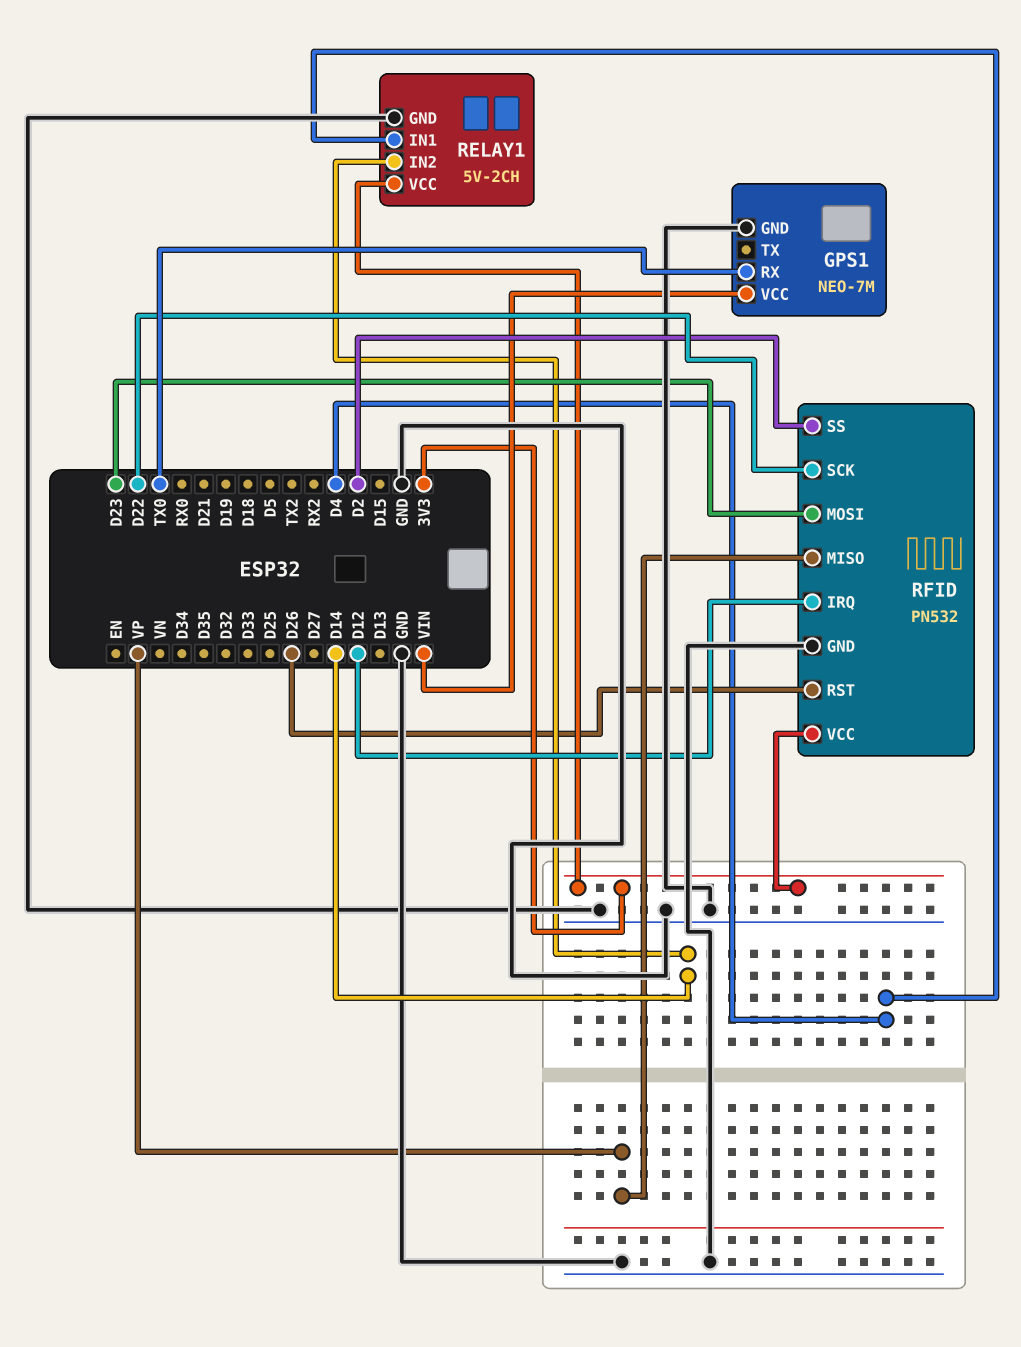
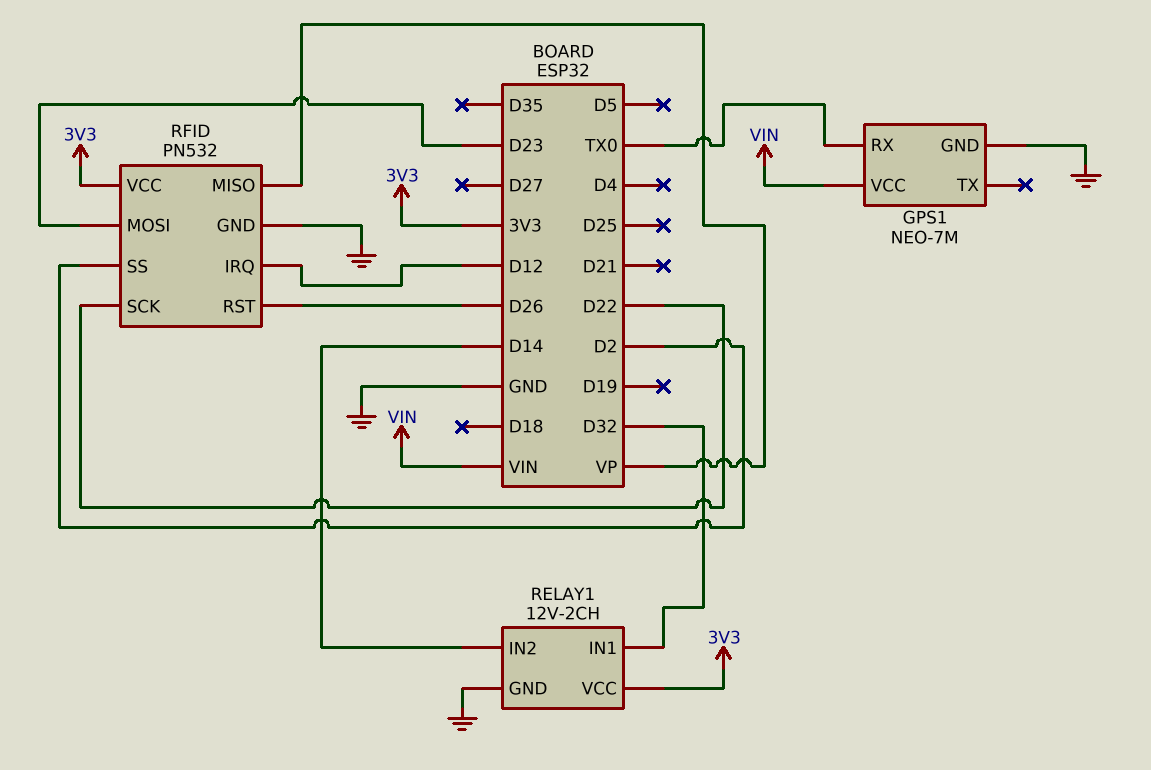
RELAY1: 5V-2CH -> 12V-2CH
RELAY1 pin IN1: D4 -> D32

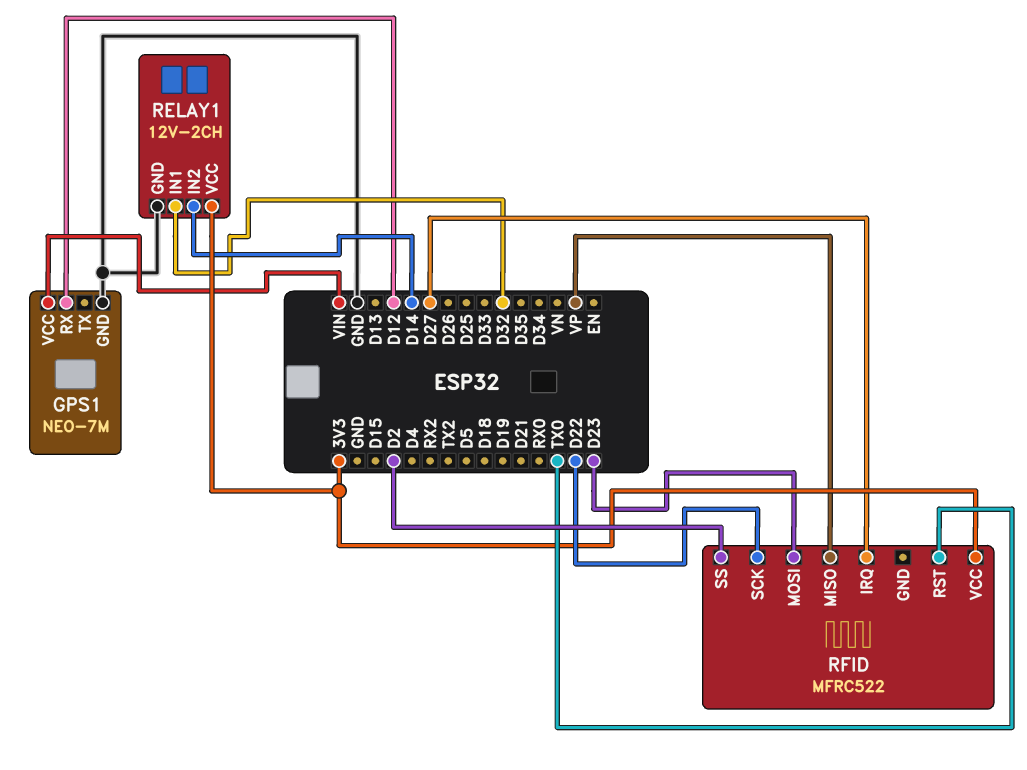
GPS1 pin RX: TX0 -> D12
RFID: PN532 -> MFRC522
RFID pin GND: GND -> none
RFID pin IRQ: D12 -> D27
RFID pin RST: D26 -> TX0

